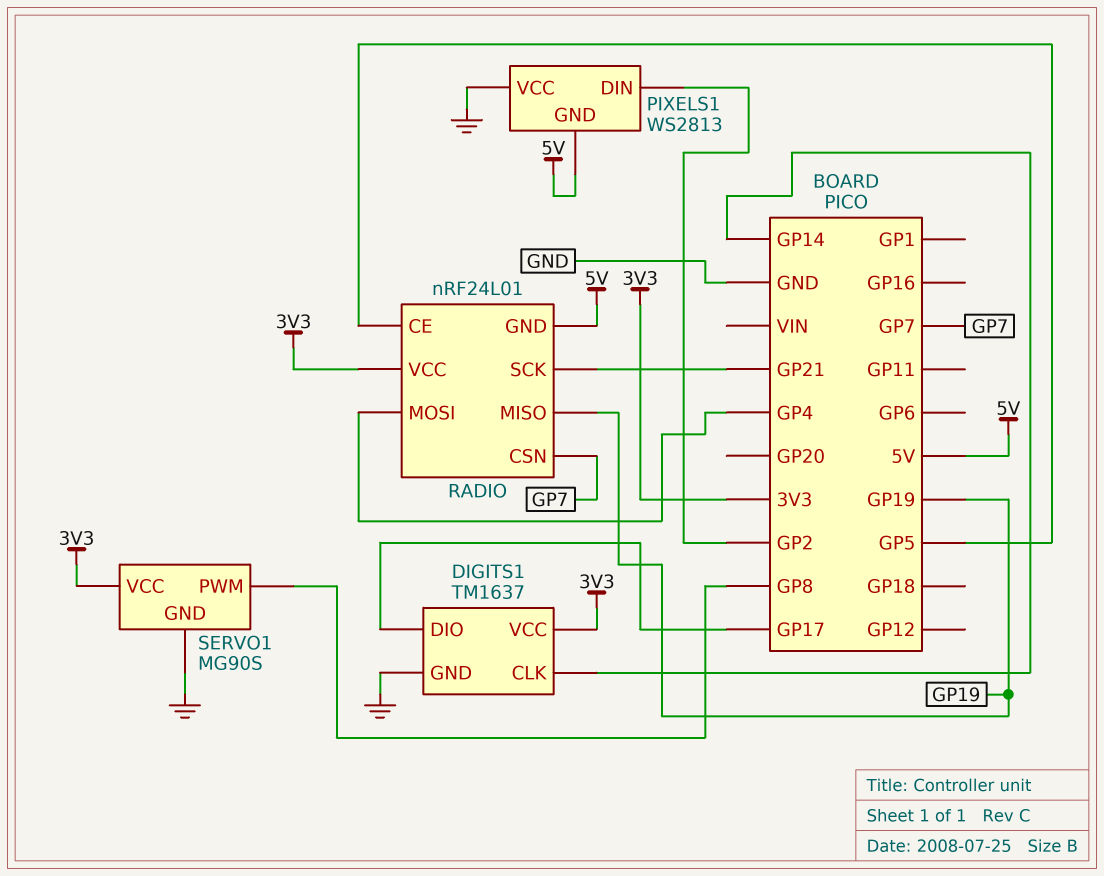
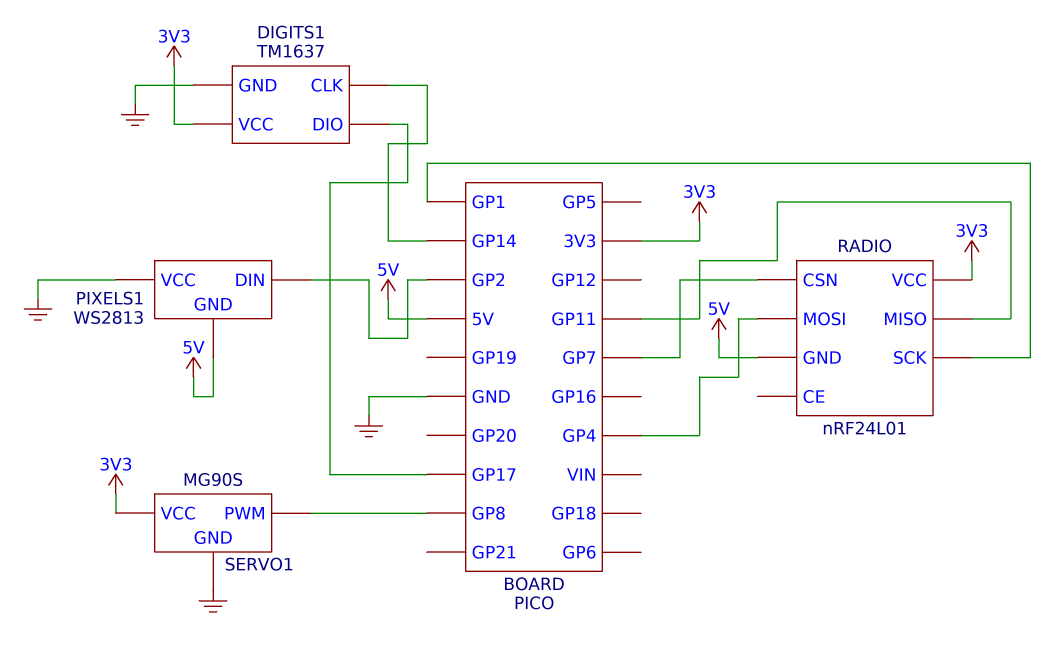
RADIO pin CE: GP5 -> none
RADIO pin MISO: GP19 -> GP11
RADIO pin SCK: GP21 -> GP1

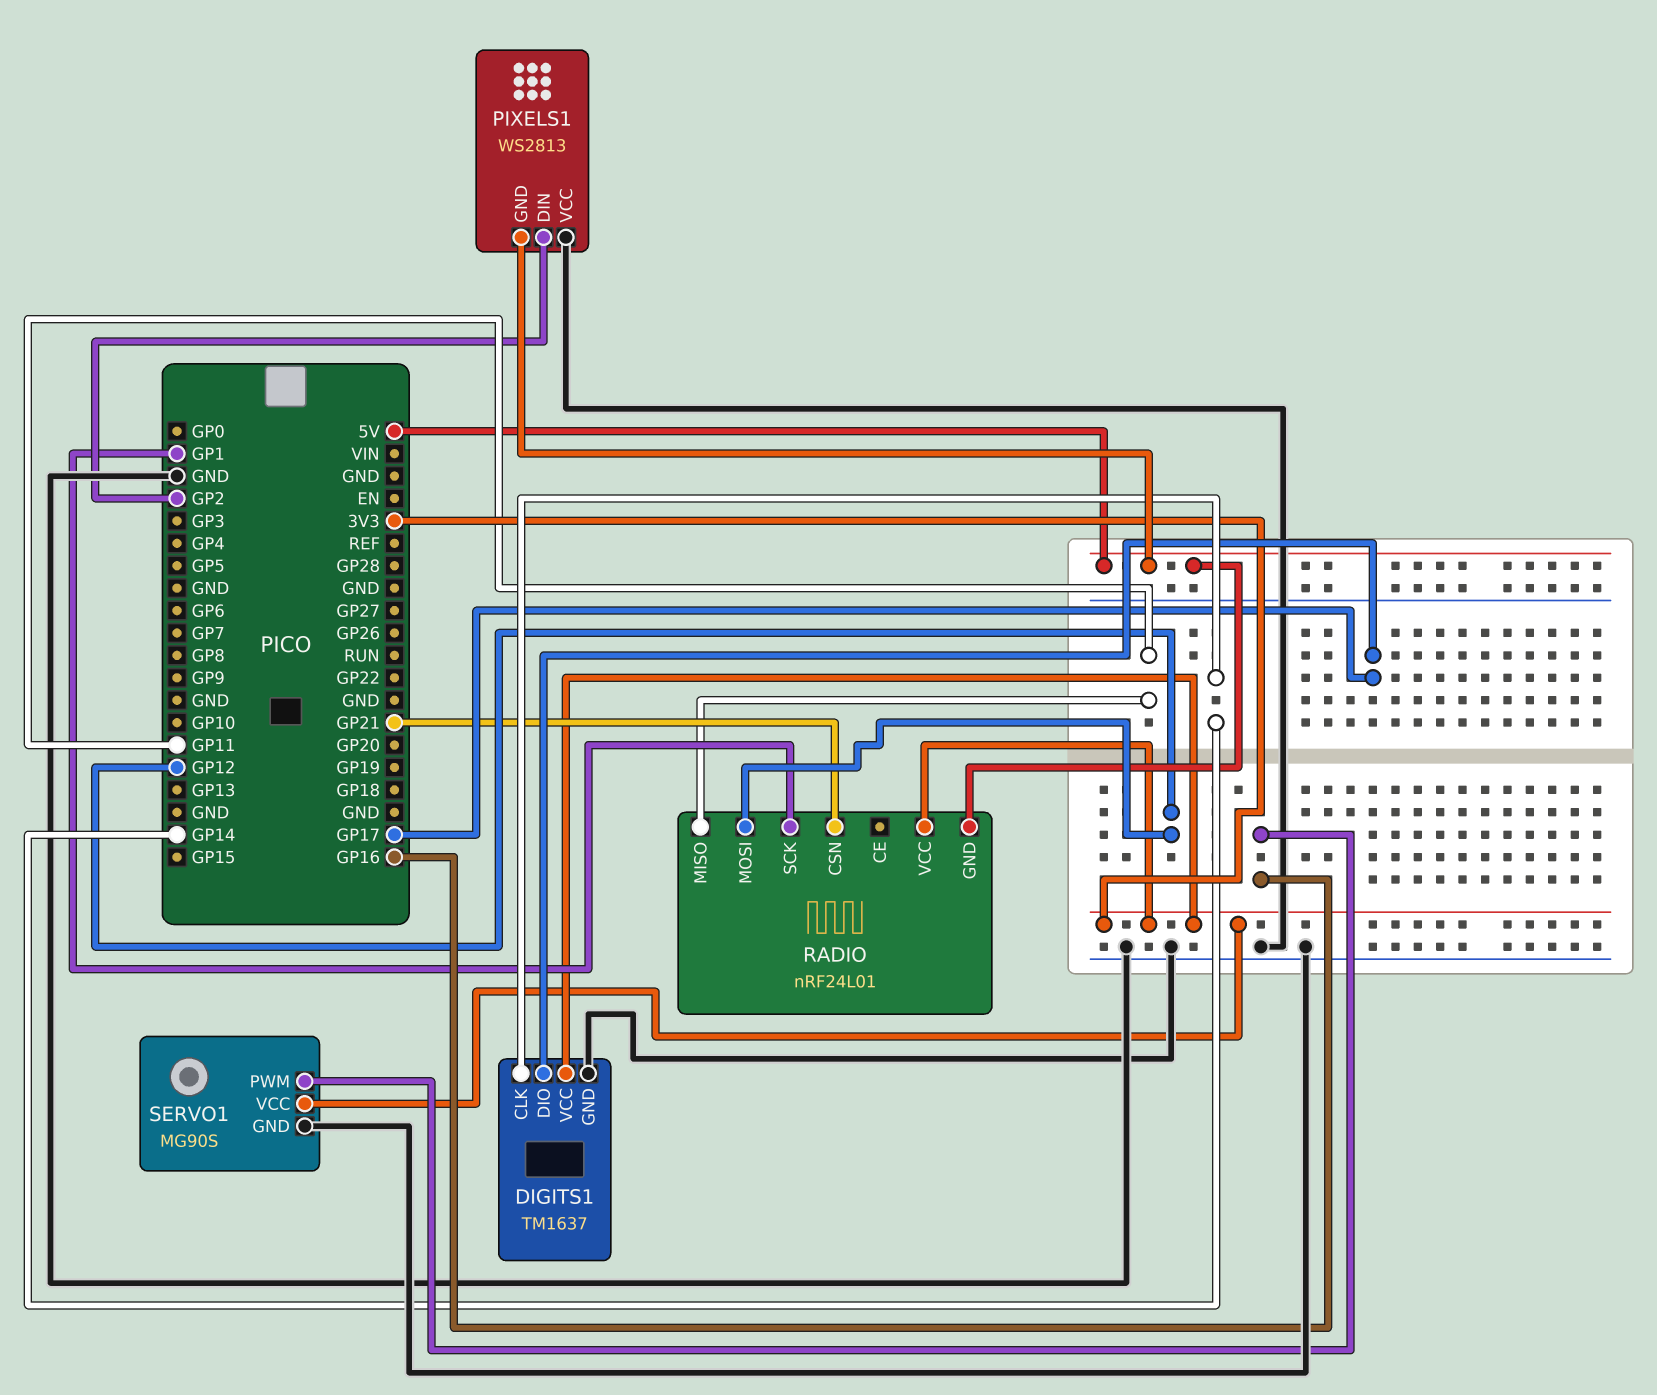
RADIO pin CSN: GP7 -> GP21
RADIO pin MOSI: GP4 -> GP12
SERVO1 pin PWM: GP8 -> GP16

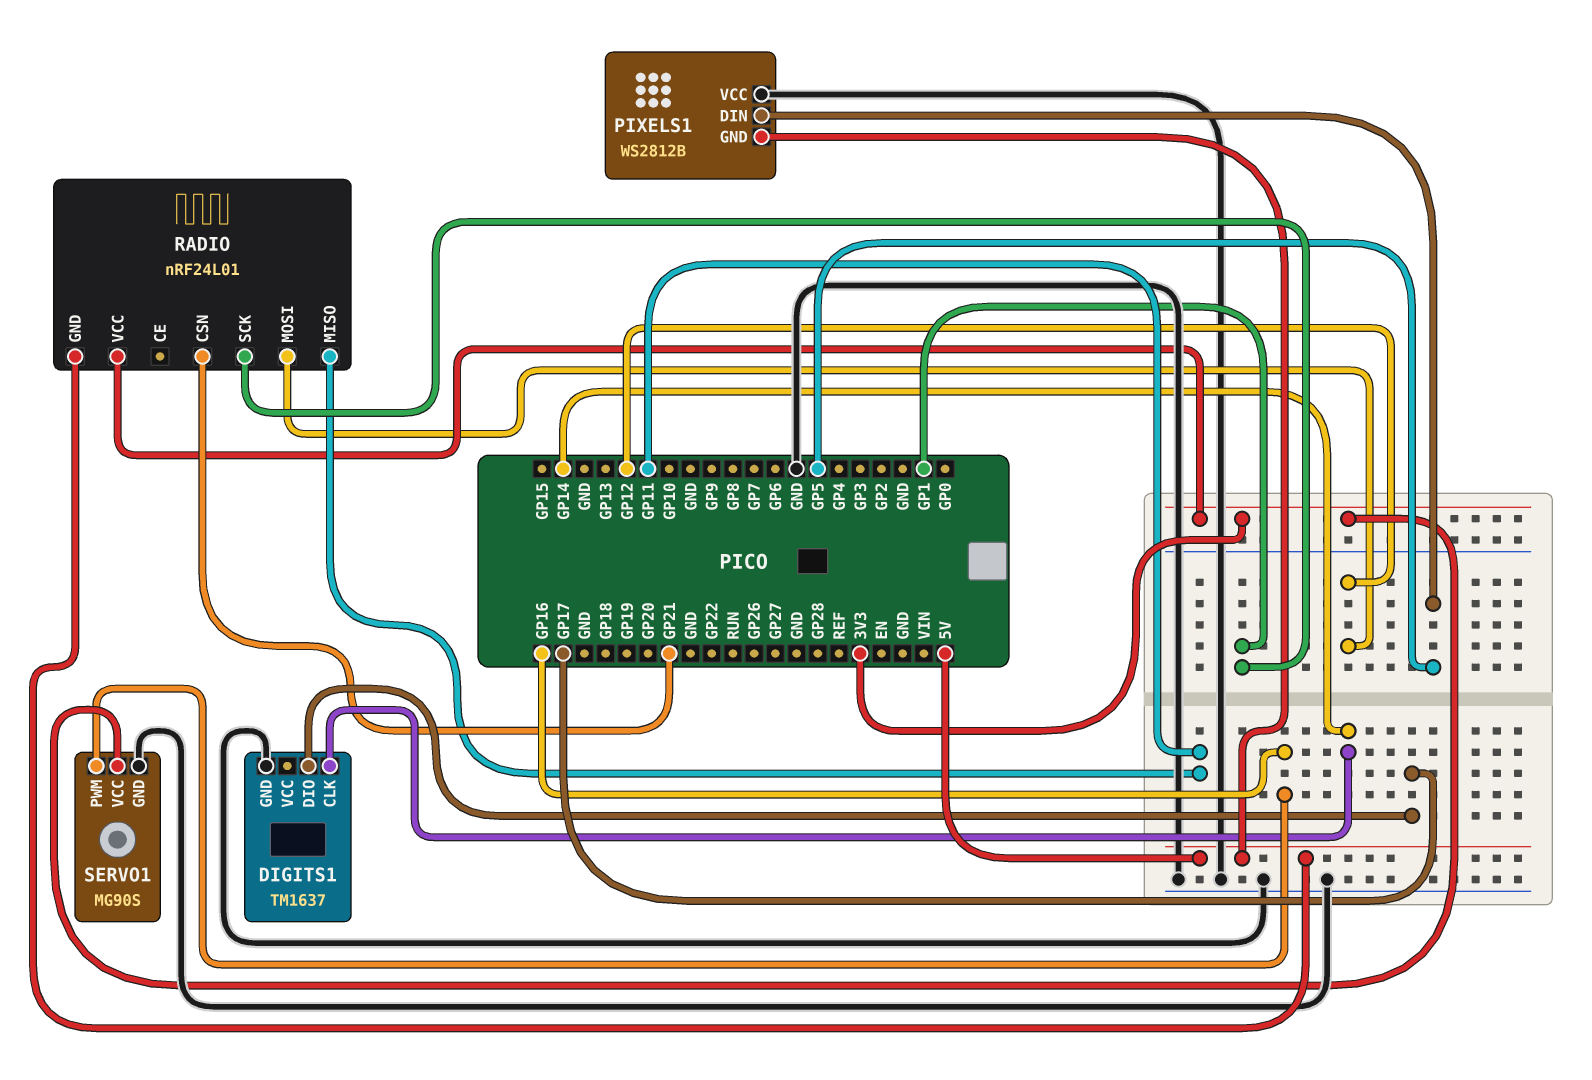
DIGITS1 pin VCC: 3V3 -> none
PIXELS1: WS2813 -> WS2812B
PIXELS1 pin DIN: GP2 -> GP5

